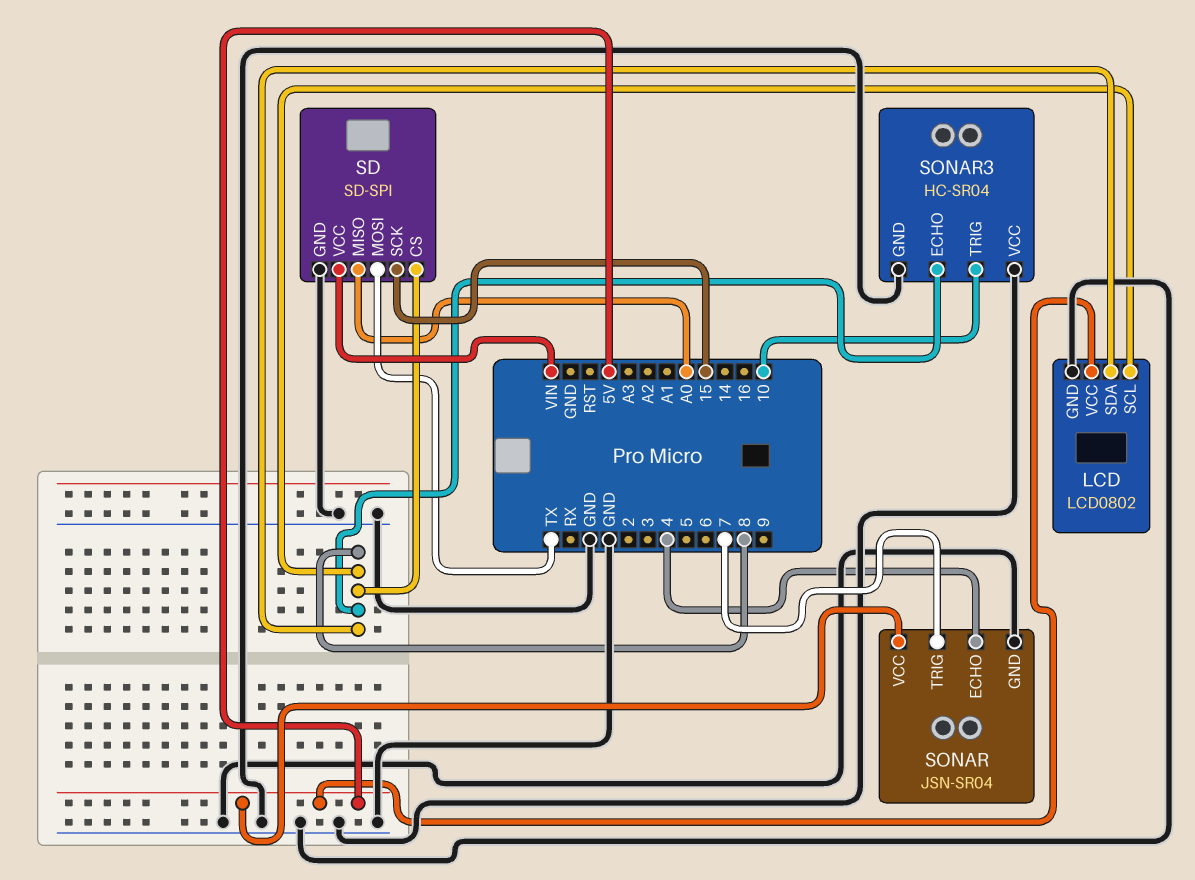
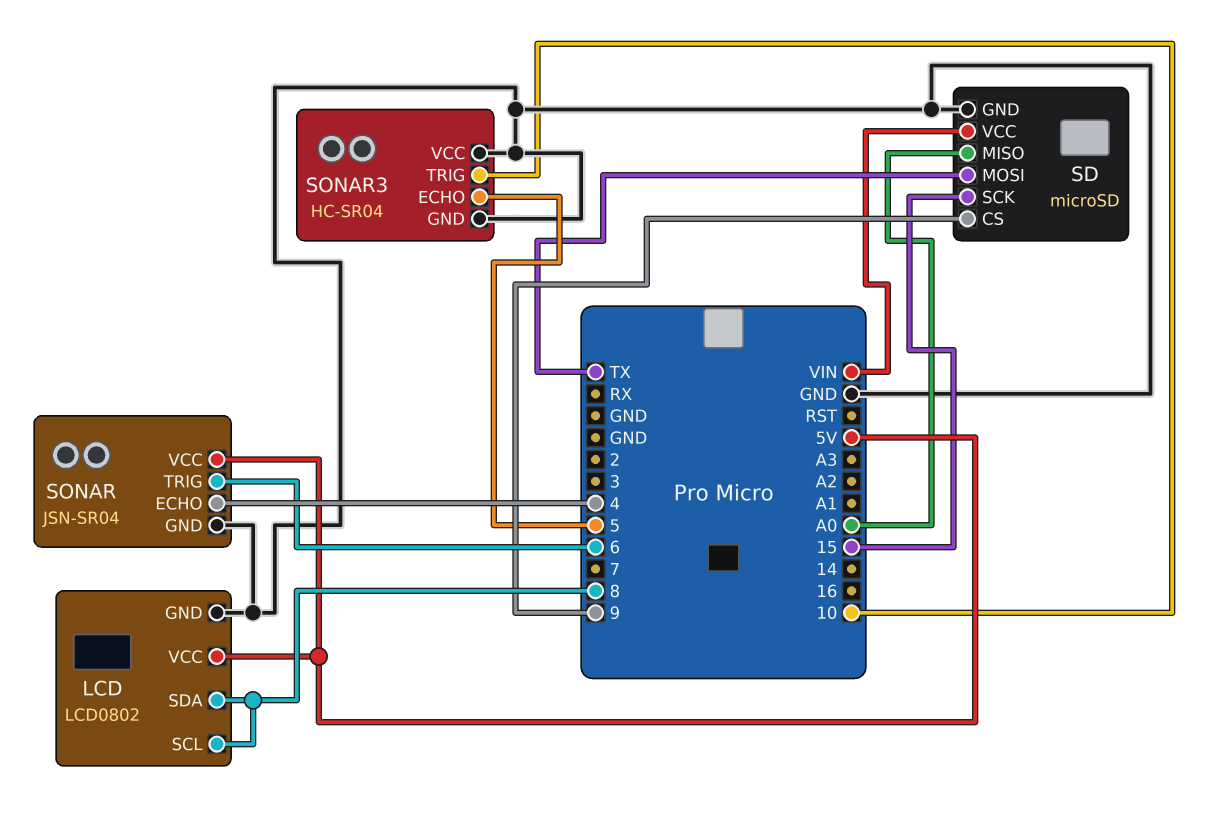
SD: SD-SPI -> microSD
SD pin CS: 8 -> 9
SONAR pin TRIG: 7 -> 6
SONAR3 pin ECHO: 8 -> 5

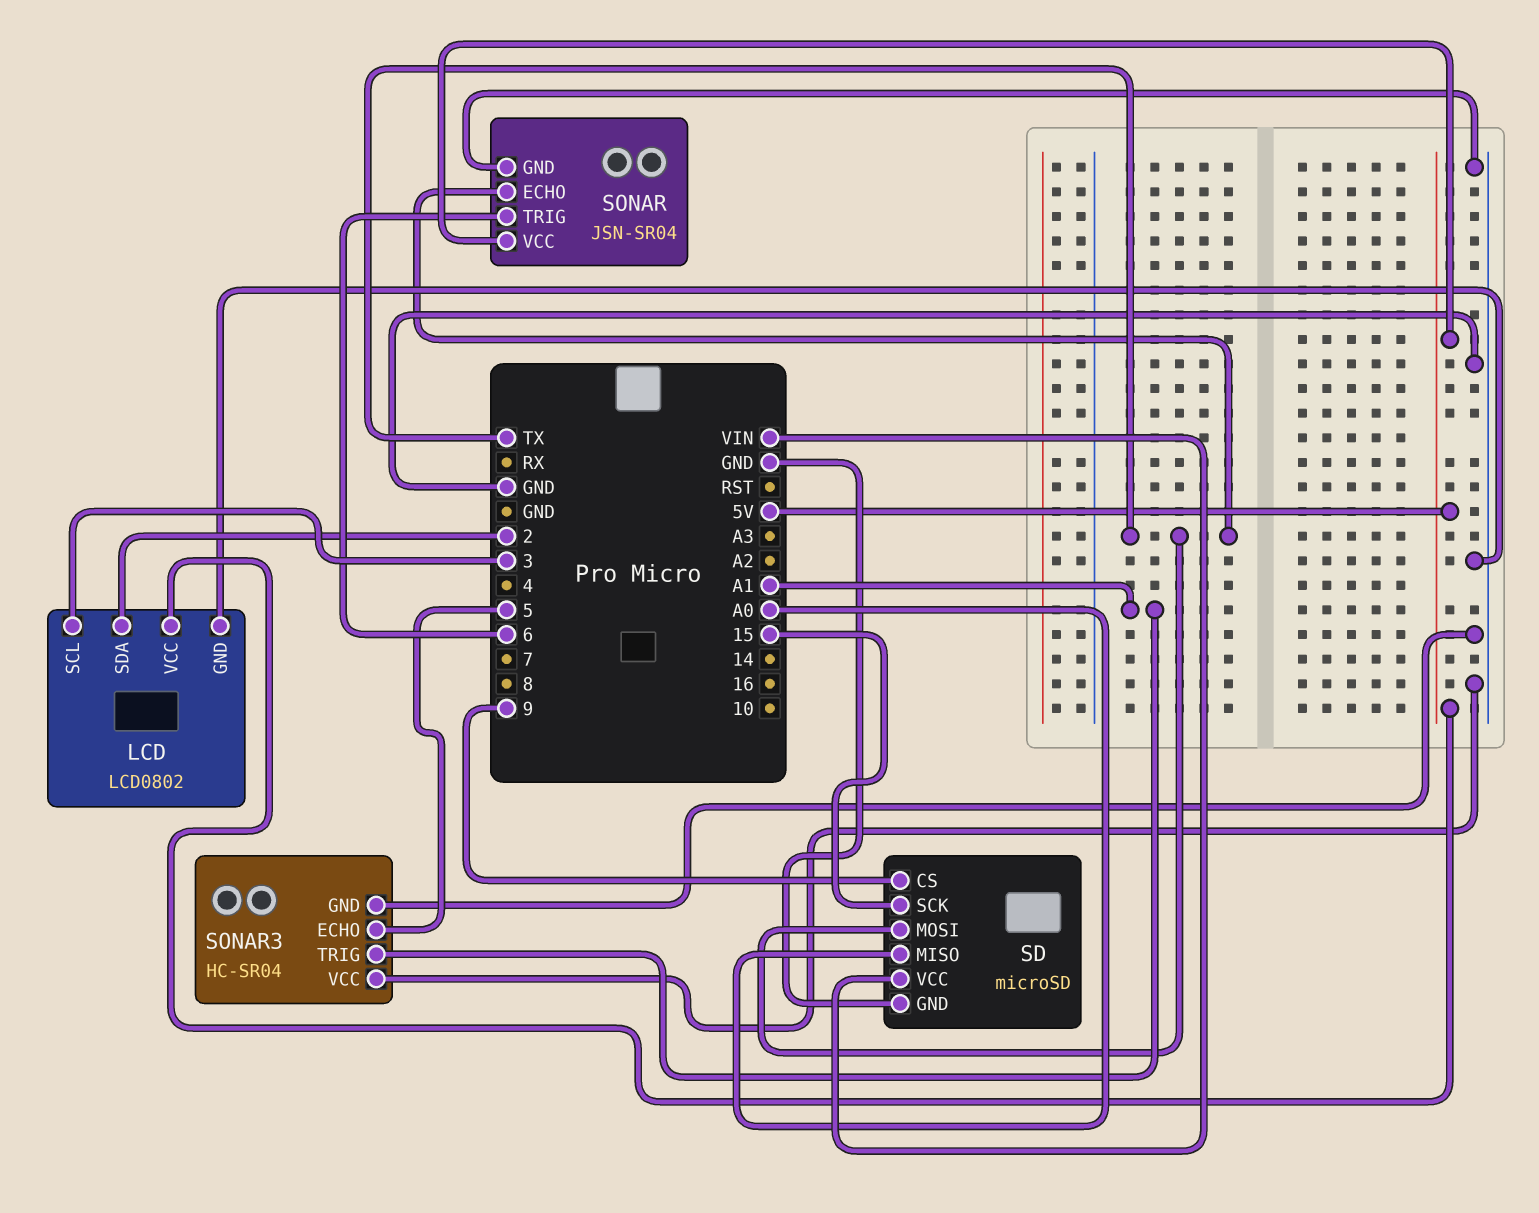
LCD pin SCL: 8 -> 3
LCD pin SDA: 8 -> 2
SONAR pin ECHO: 4 -> TX
SONAR3 pin TRIG: 10 -> A1

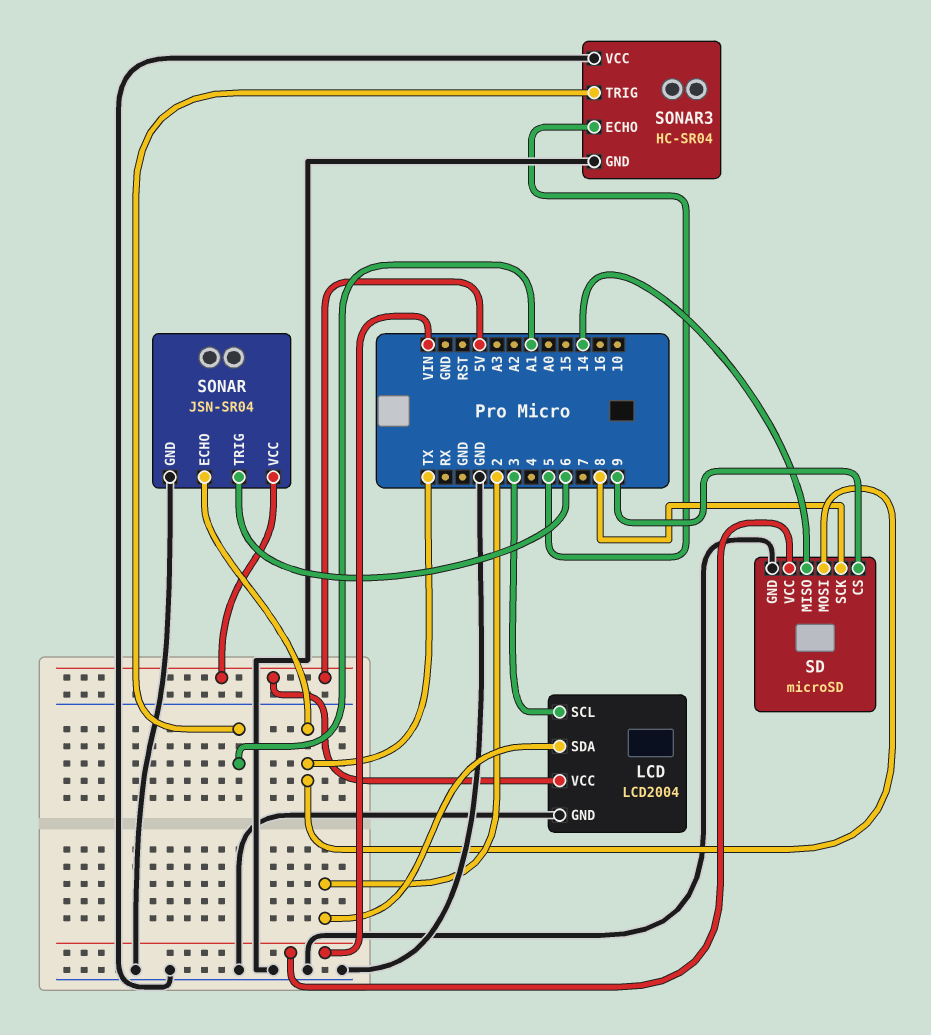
LCD: LCD0802 -> LCD2004
SD pin MISO: A0 -> 14
SD pin SCK: 15 -> 8

